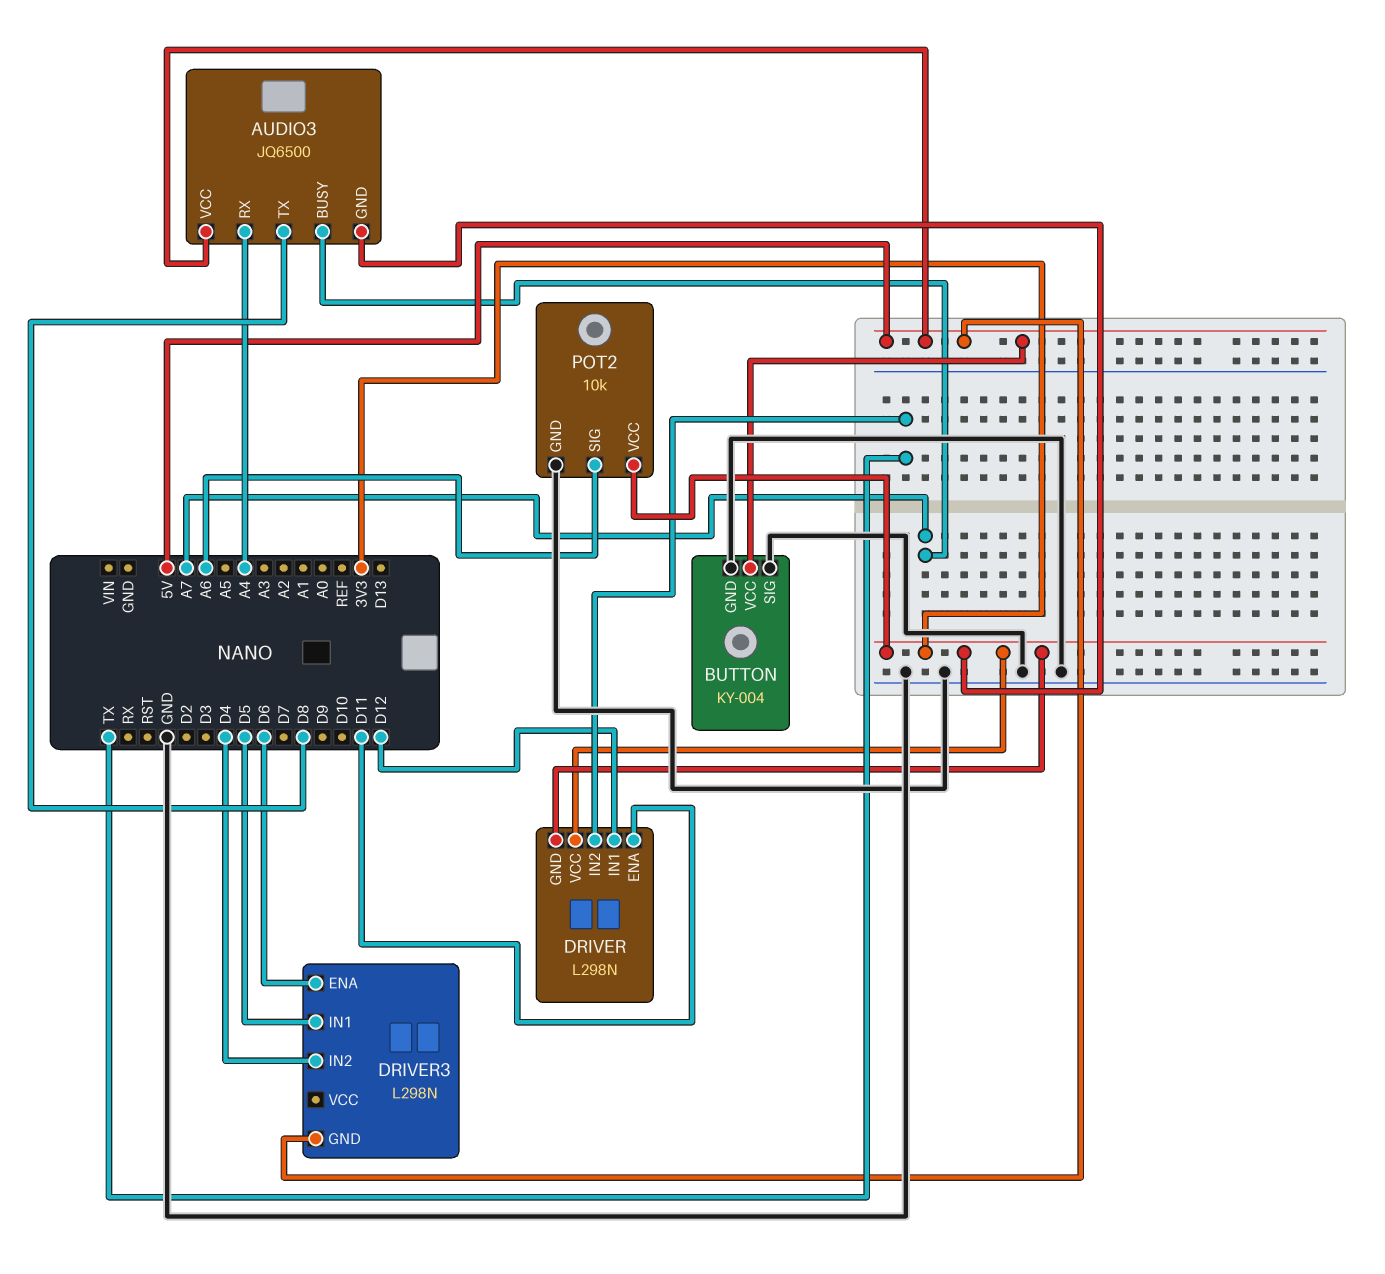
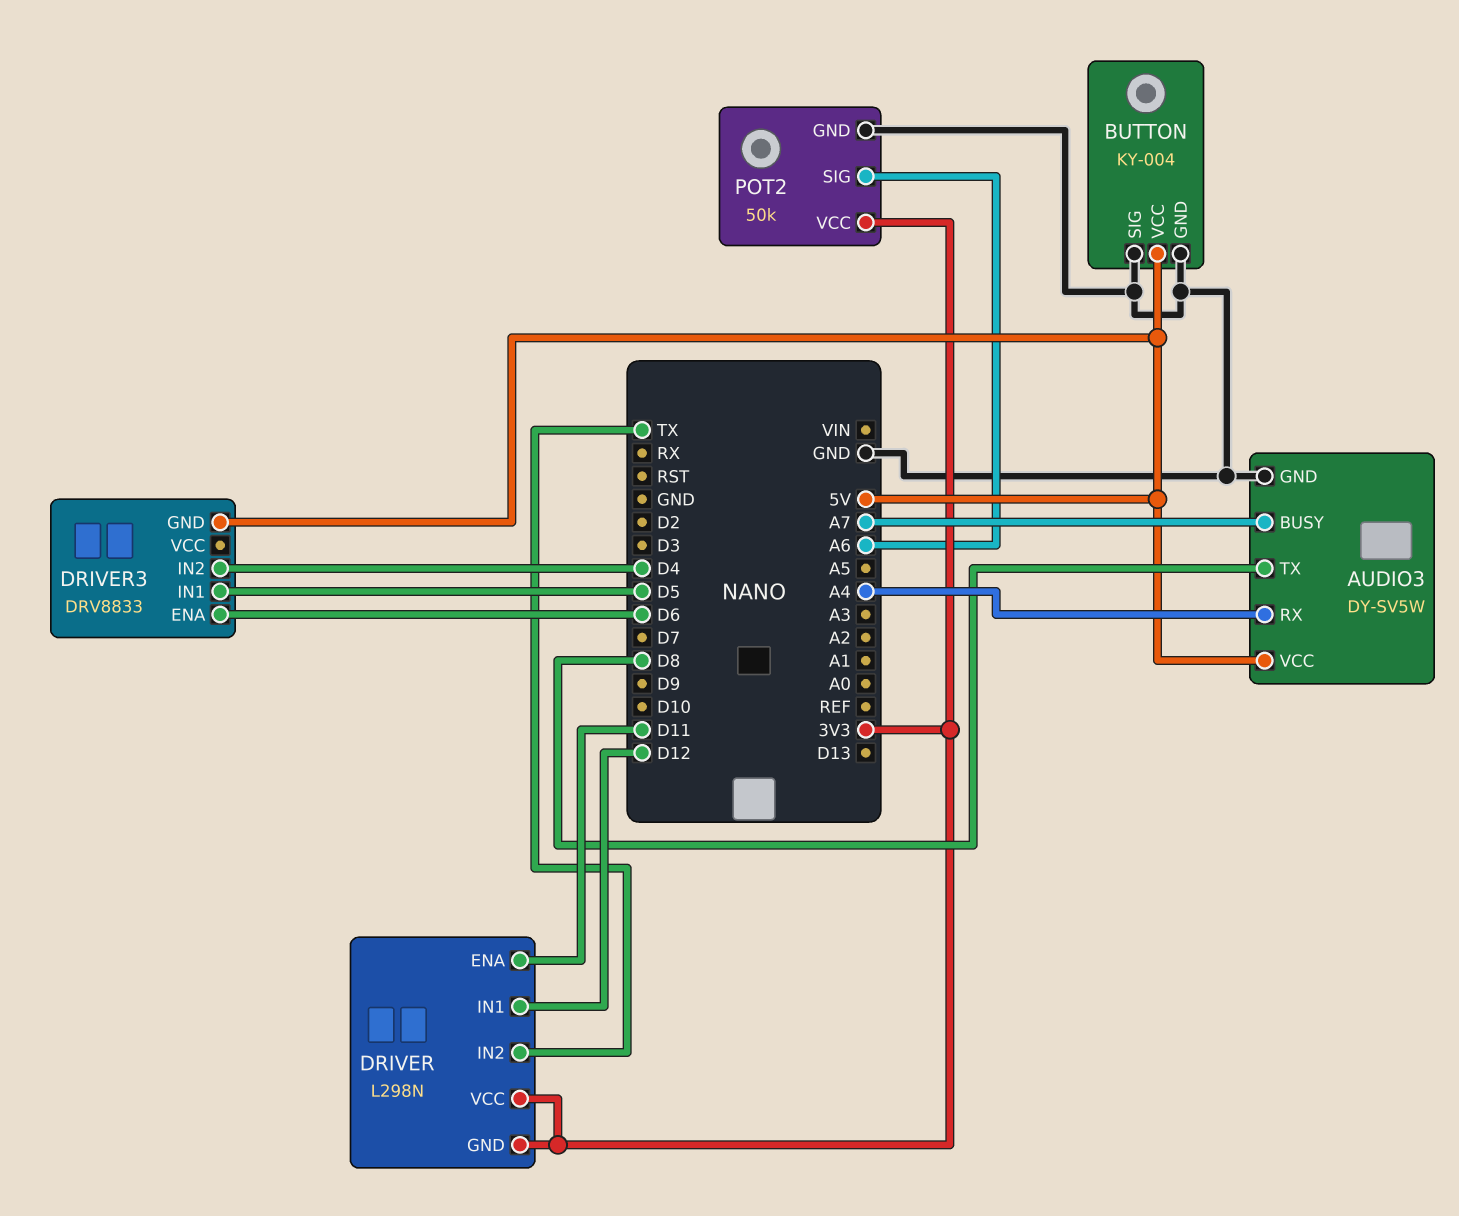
AUDIO3: JQ6500 -> DY-SV5W
AUDIO3 pin GND: 3V3 -> GND
DRIVER3: L298N -> DRV8833
POT2: 10k -> 50k

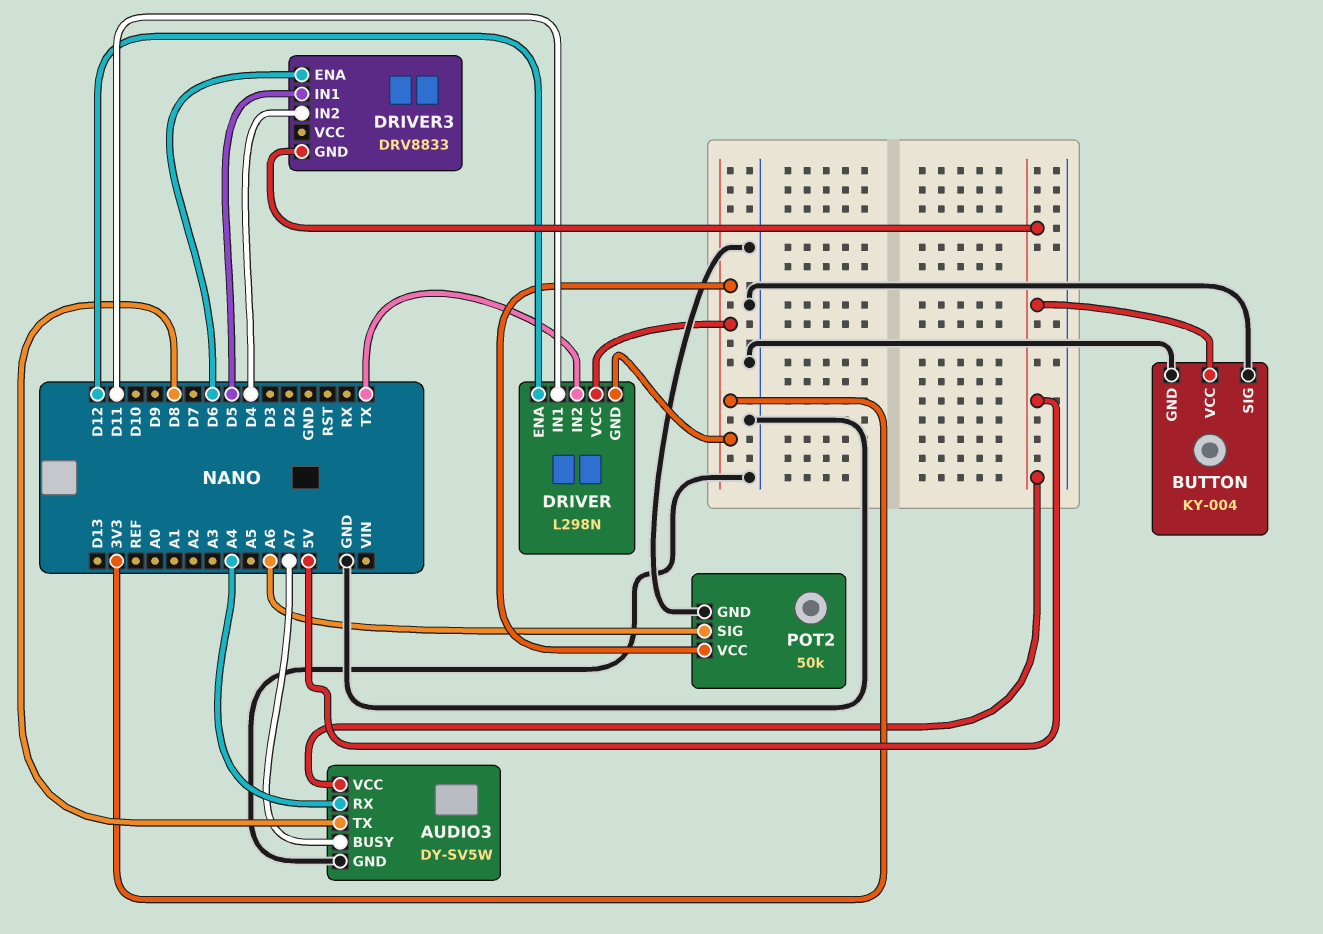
DRIVER pin ENA: D11 -> D12
DRIVER pin IN1: D12 -> D11

